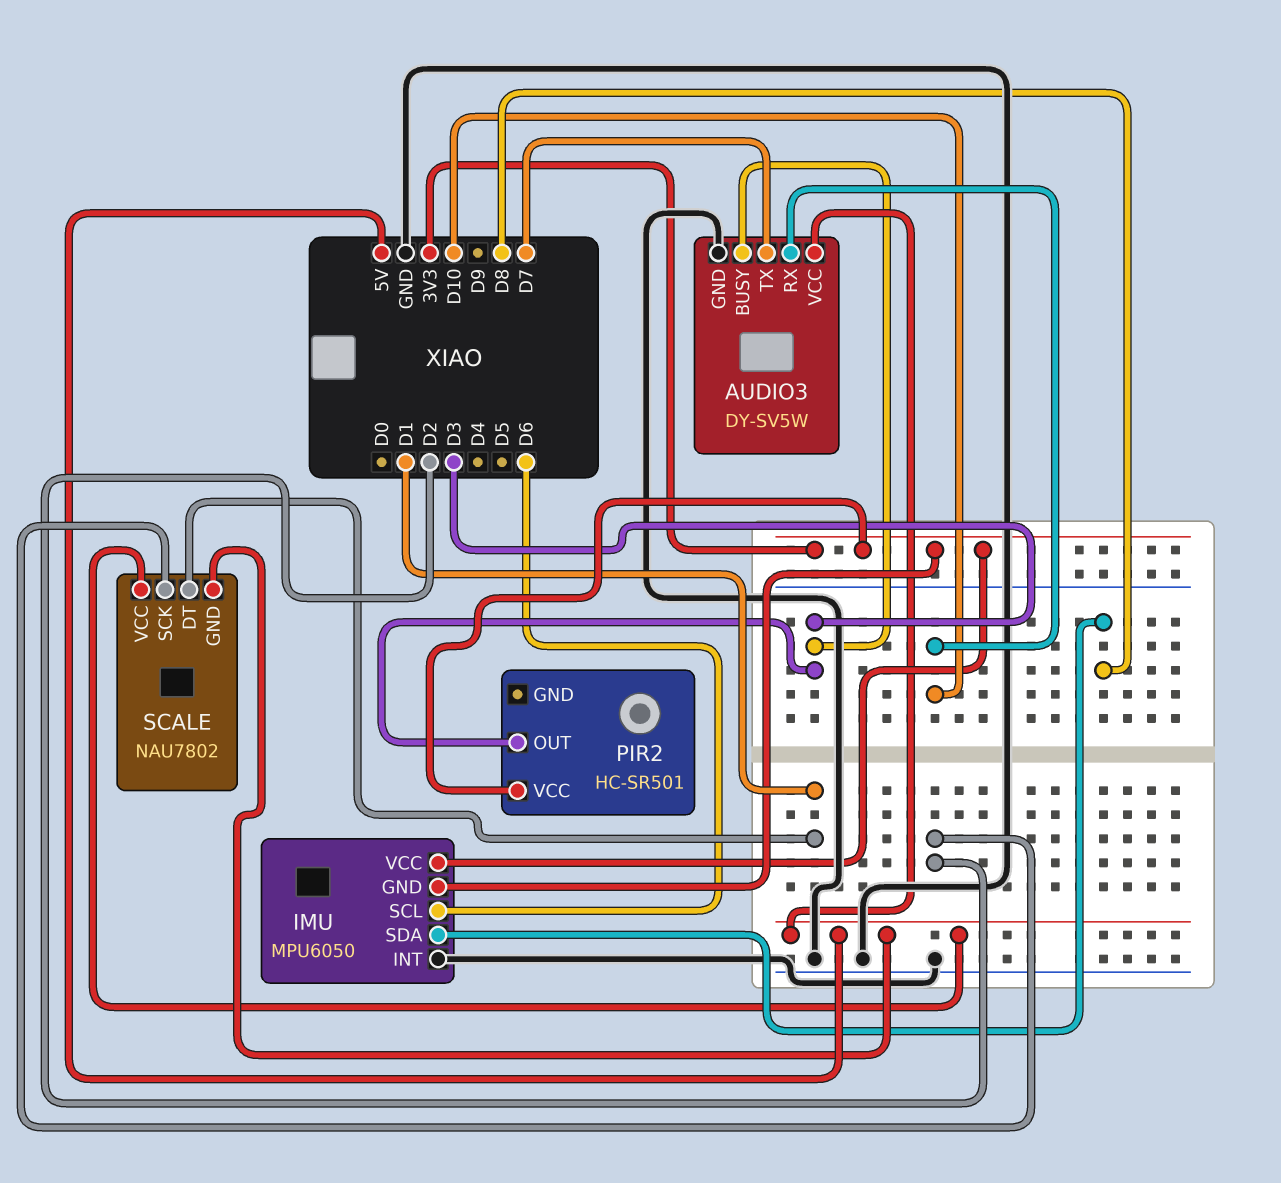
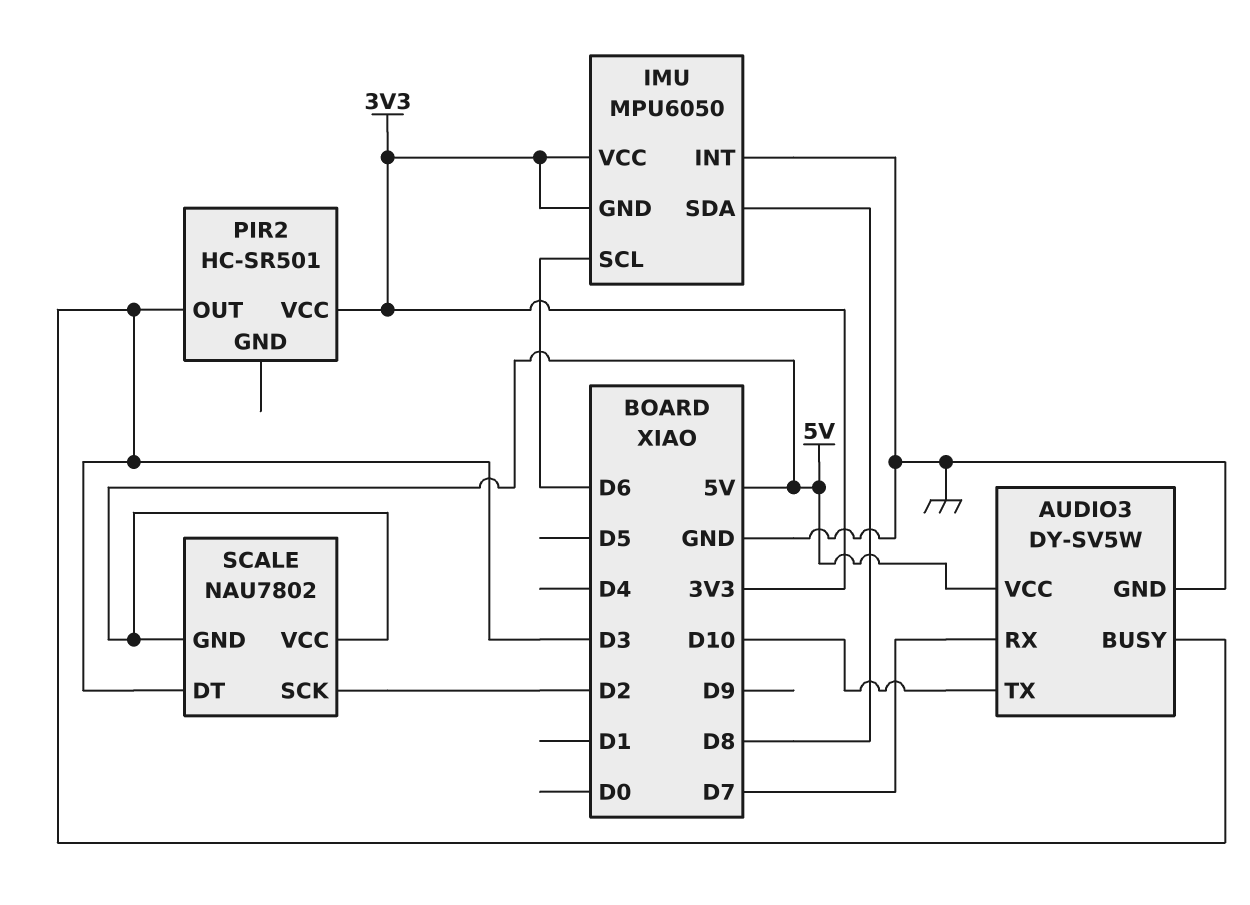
AUDIO3 pin RX: D10 -> D7
AUDIO3 pin TX: D7 -> D10
SCALE pin DT: D1 -> D3

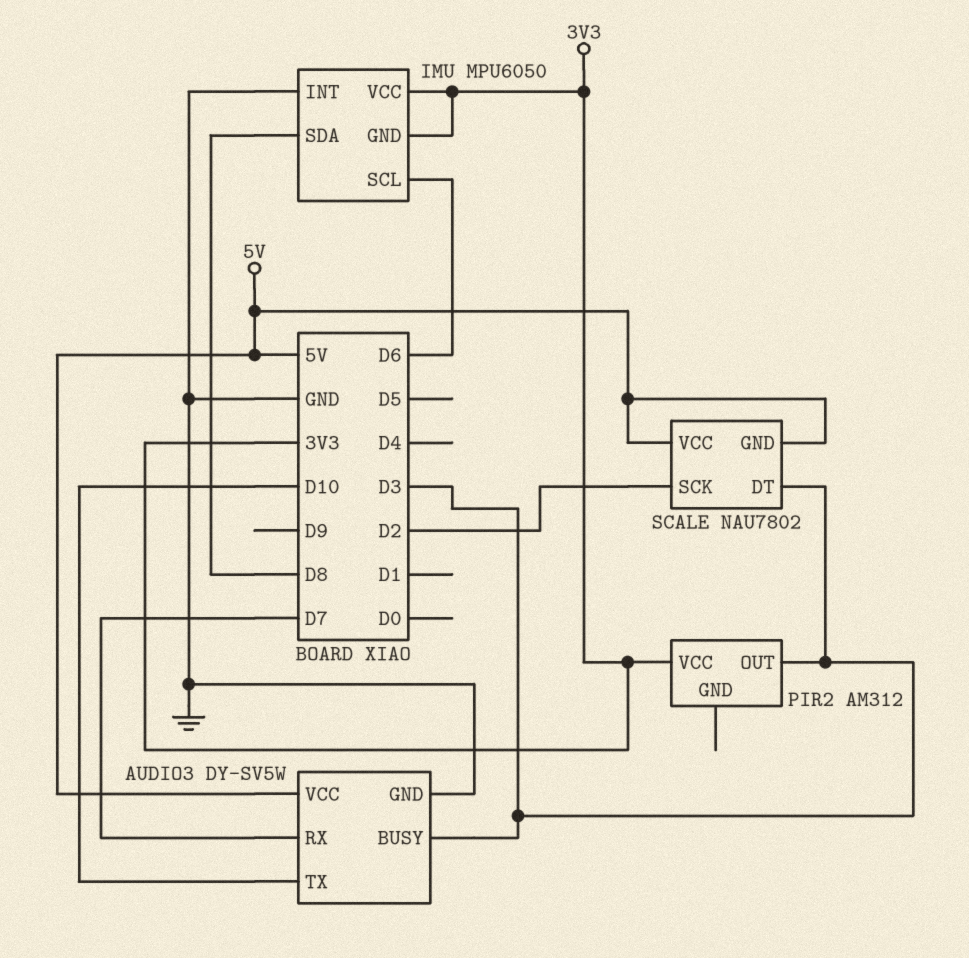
PIR2: HC-SR501 -> AM312

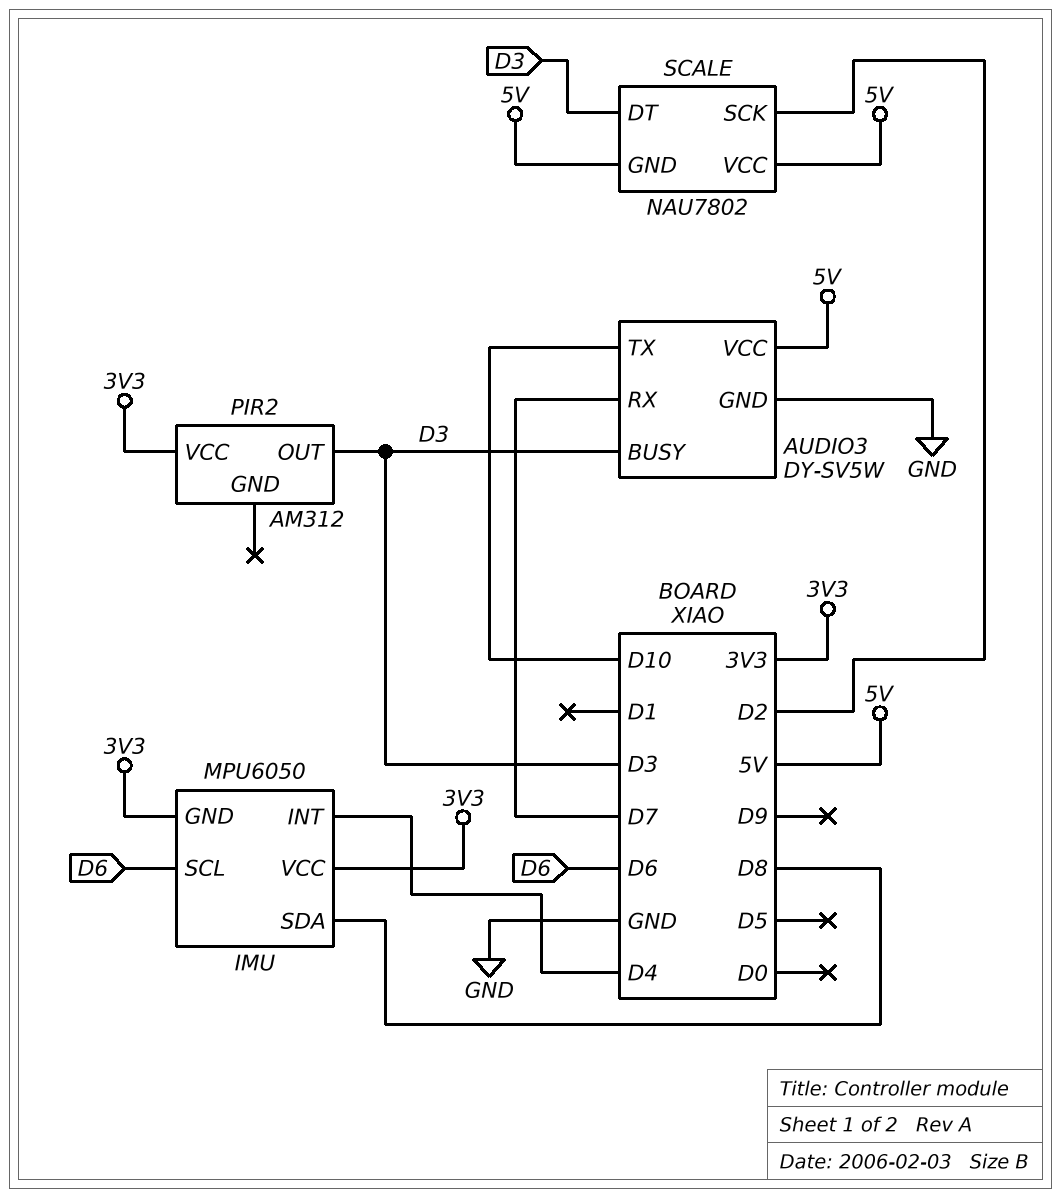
IMU pin INT: GND -> D4

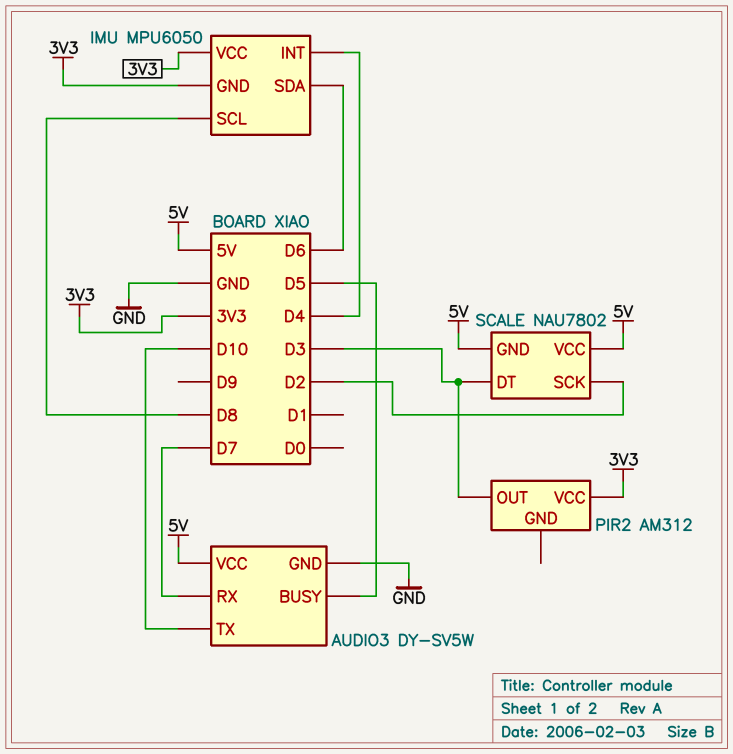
AUDIO3 pin BUSY: D3 -> D5
IMU pin SCL: D6 -> D8
IMU pin SDA: D8 -> D6

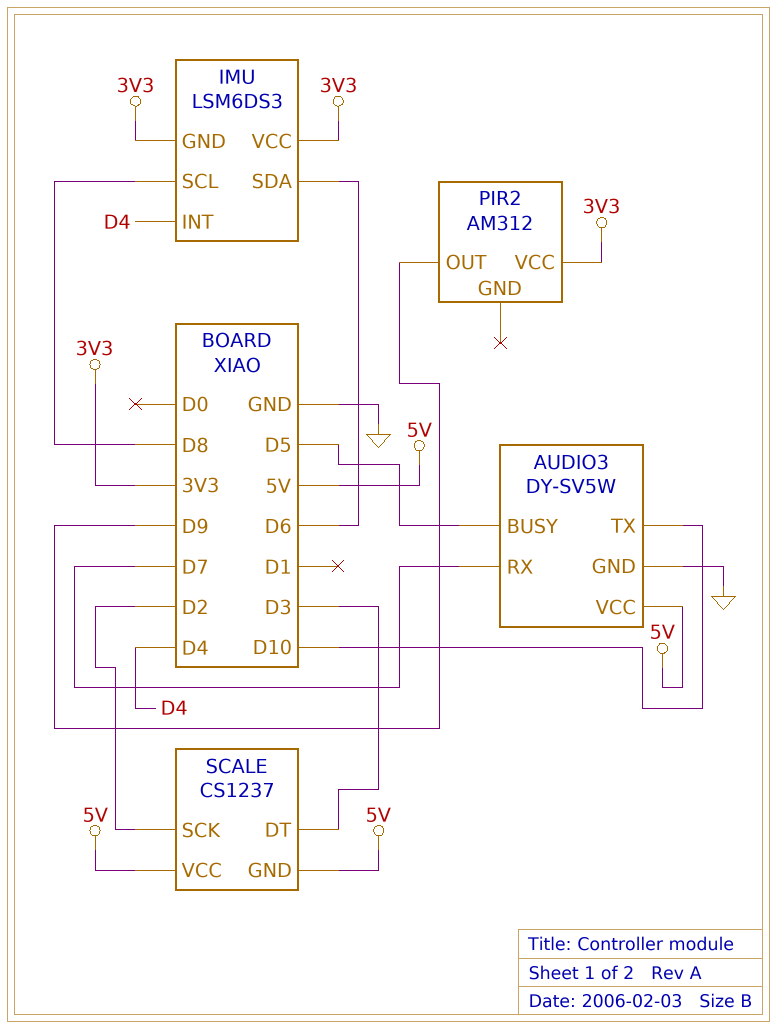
IMU: MPU6050 -> LSM6DS3
PIR2 pin OUT: D3 -> D9
SCALE: NAU7802 -> CS1237

